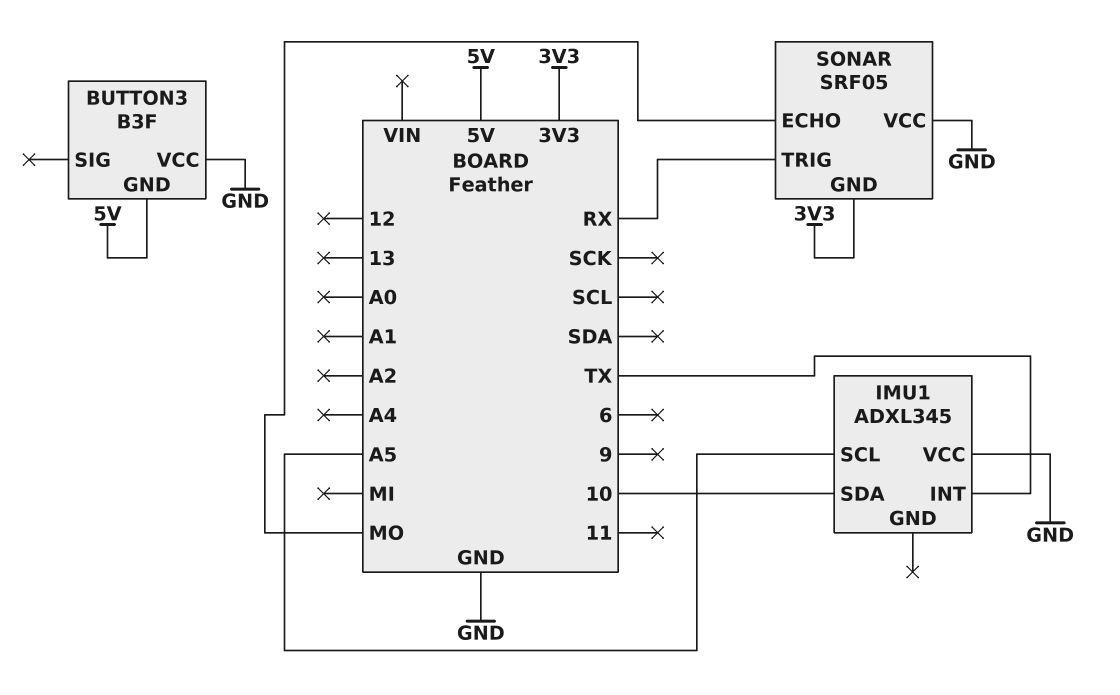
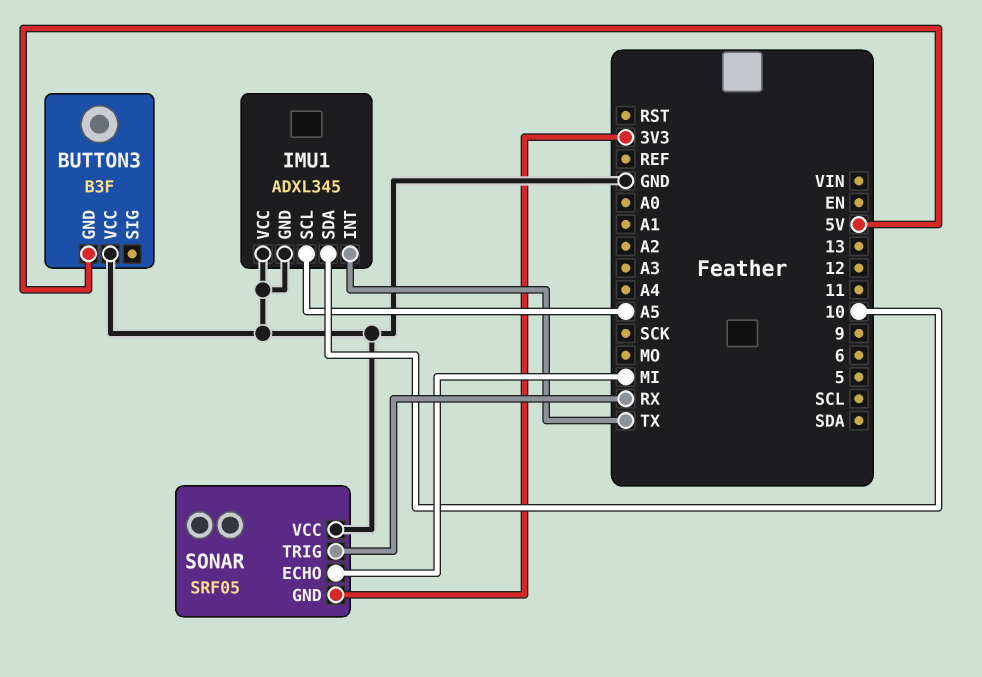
IMU1 pin GND: none -> GND
SONAR pin ECHO: MO -> MI

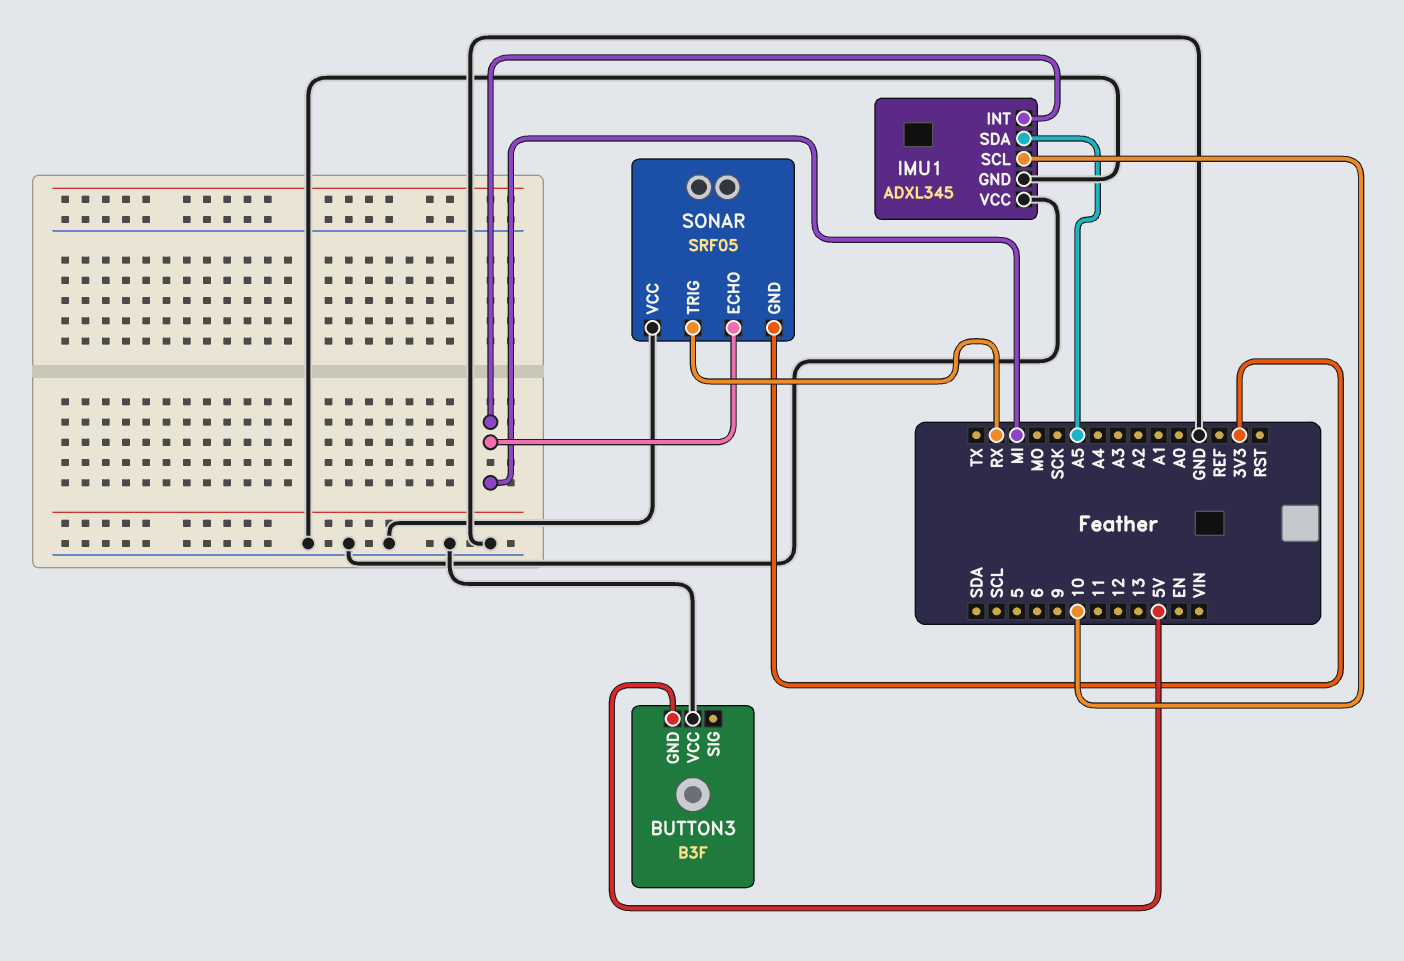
IMU1 pin INT: TX -> MI
IMU1 pin SCL: A5 -> 10
IMU1 pin SDA: 10 -> A5

